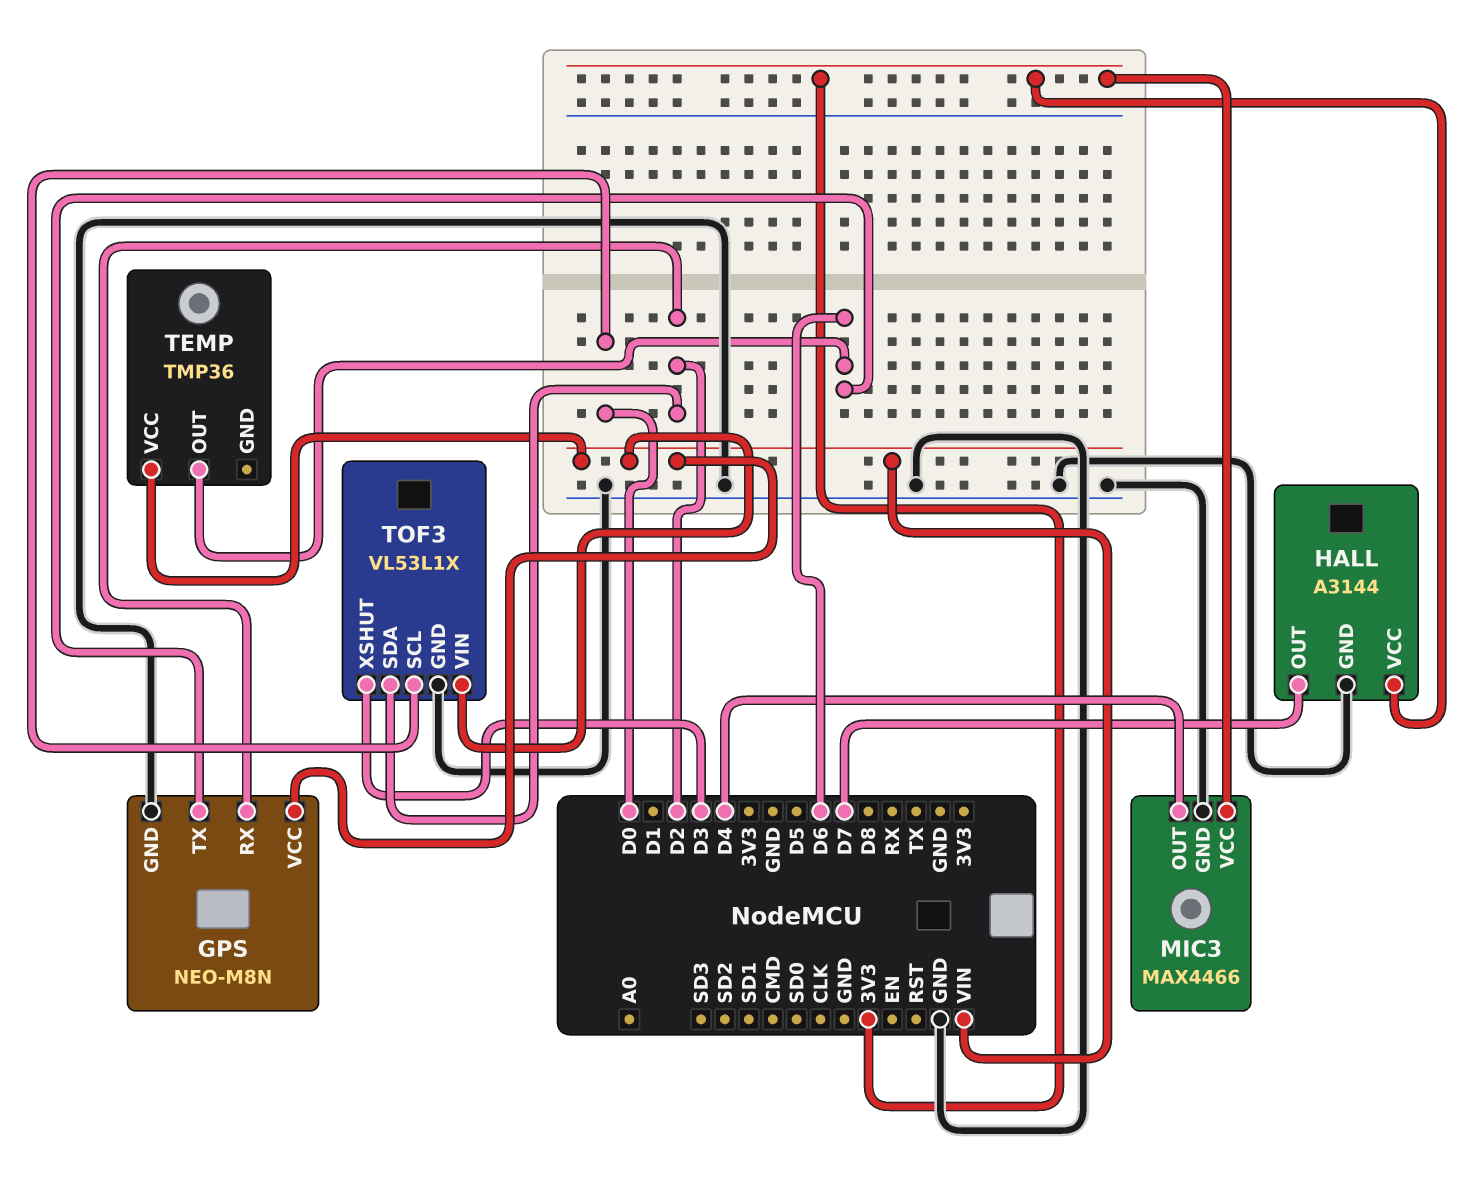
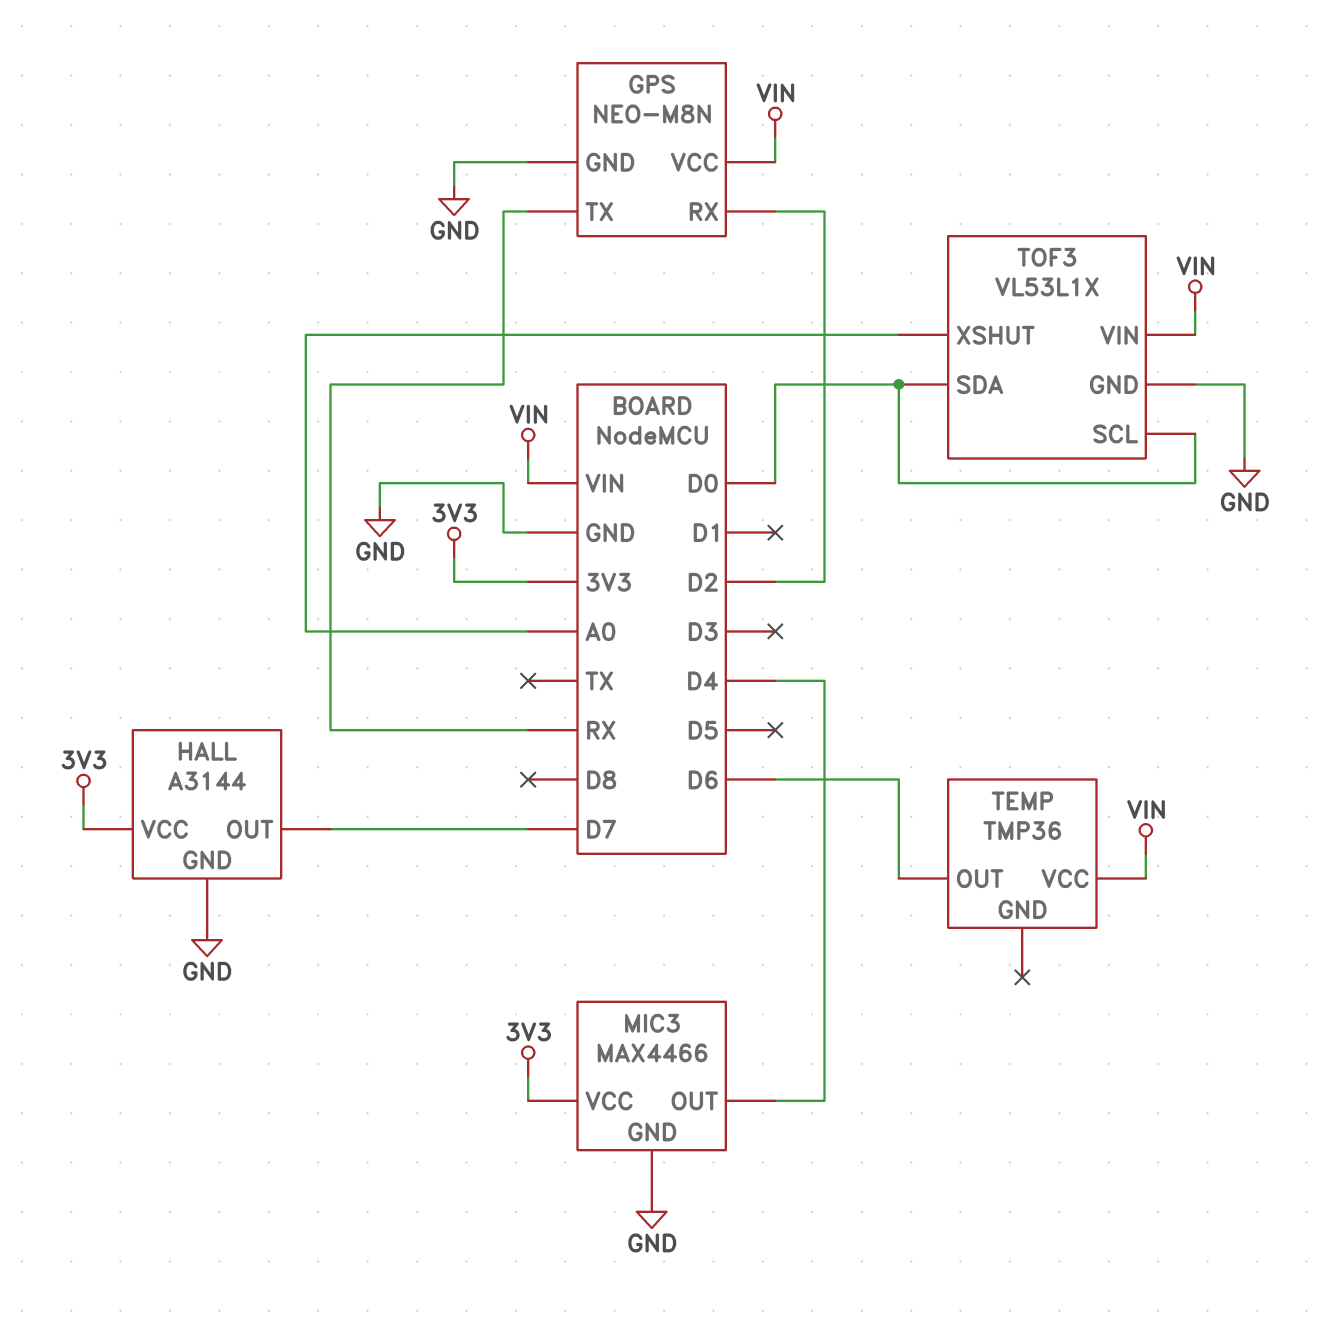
GPS pin TX: D6 -> RX
TOF3 pin SDA: D2 -> D0
TOF3 pin XSHUT: D3 -> A0

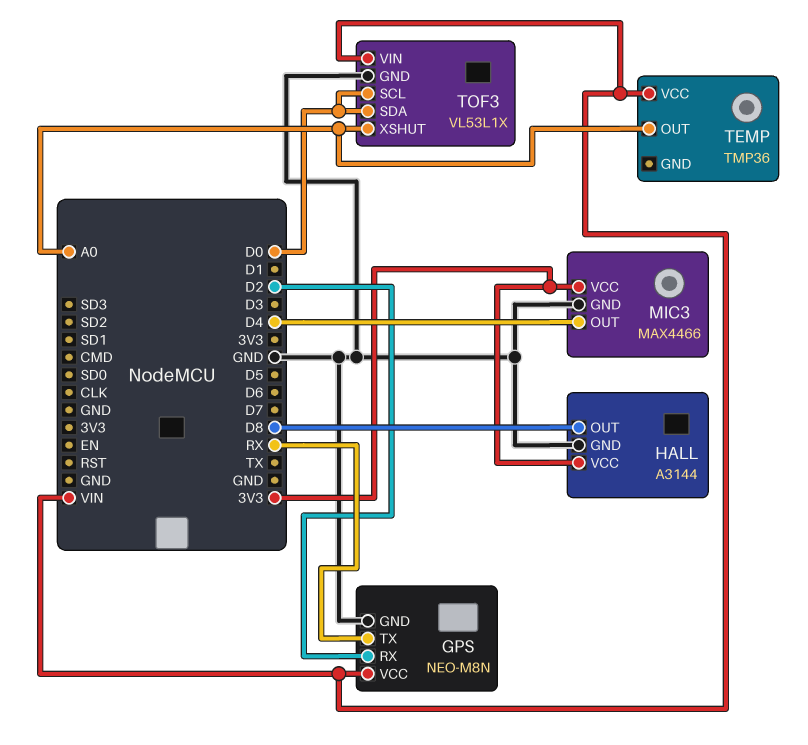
HALL pin OUT: D7 -> D8
TEMP pin OUT: D6 -> A0

